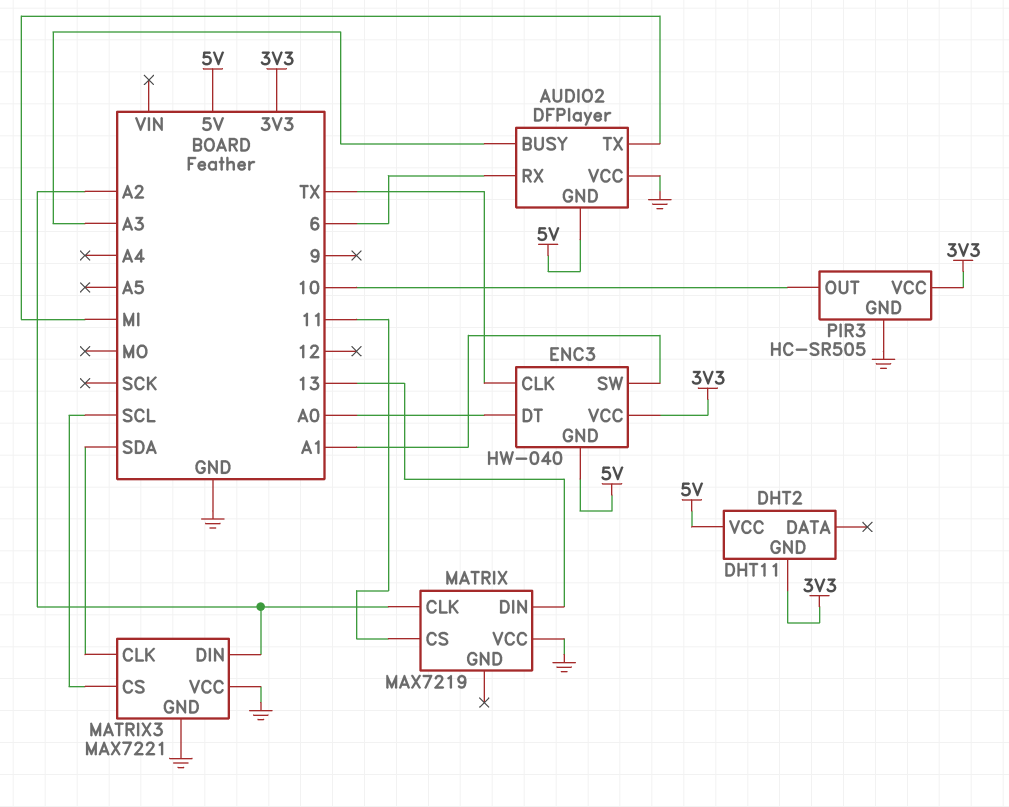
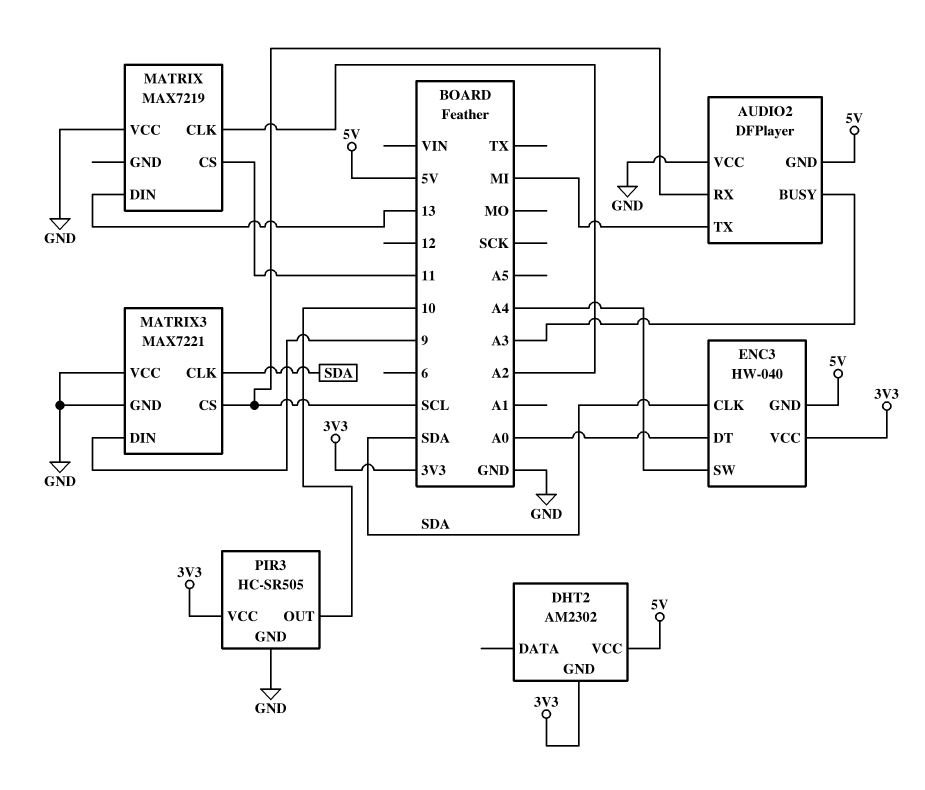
AUDIO2 pin RX: 6 -> SCL
DHT2: DHT11 -> AM2302
ENC3 pin CLK: TX -> SDA
ENC3 pin SW: A1 -> A4
MATRIX3 pin DIN: A2 -> 9

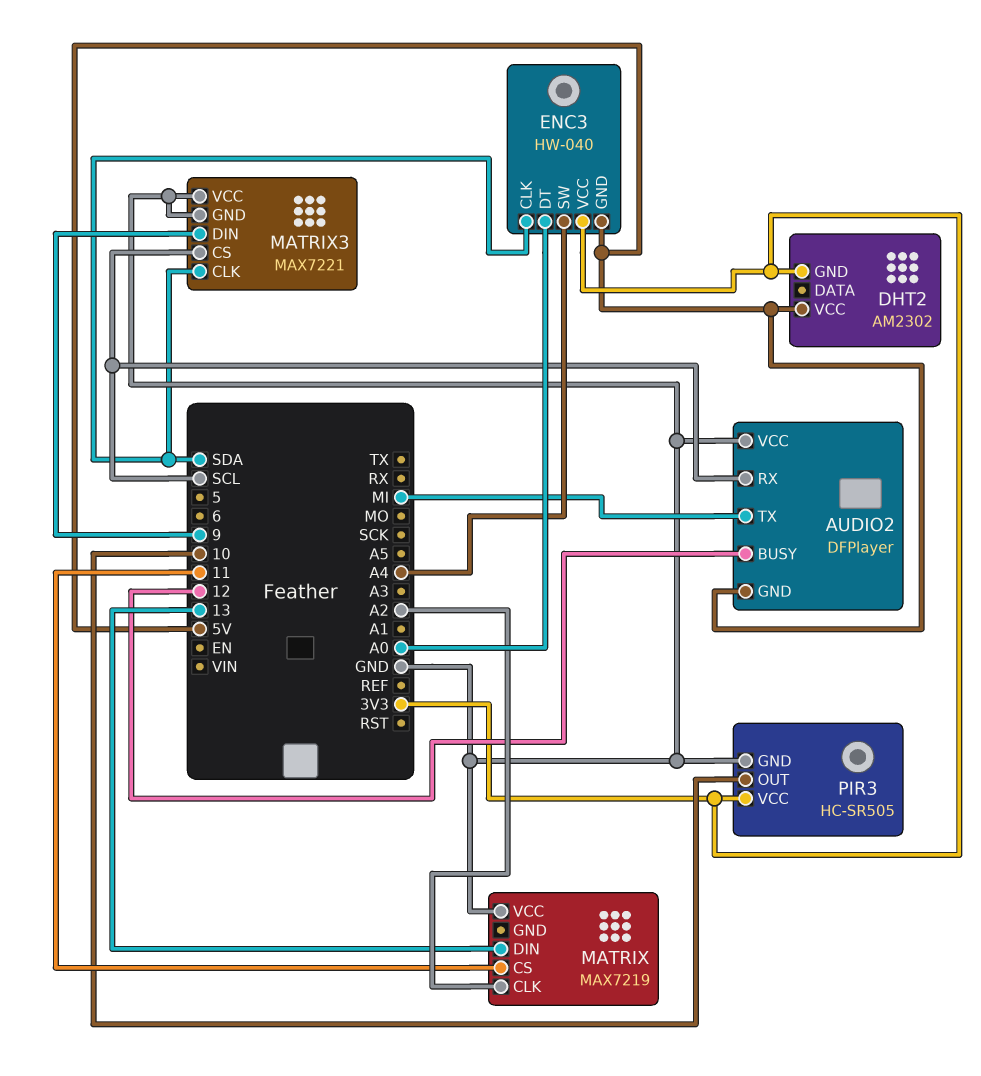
AUDIO2 pin BUSY: A3 -> 12

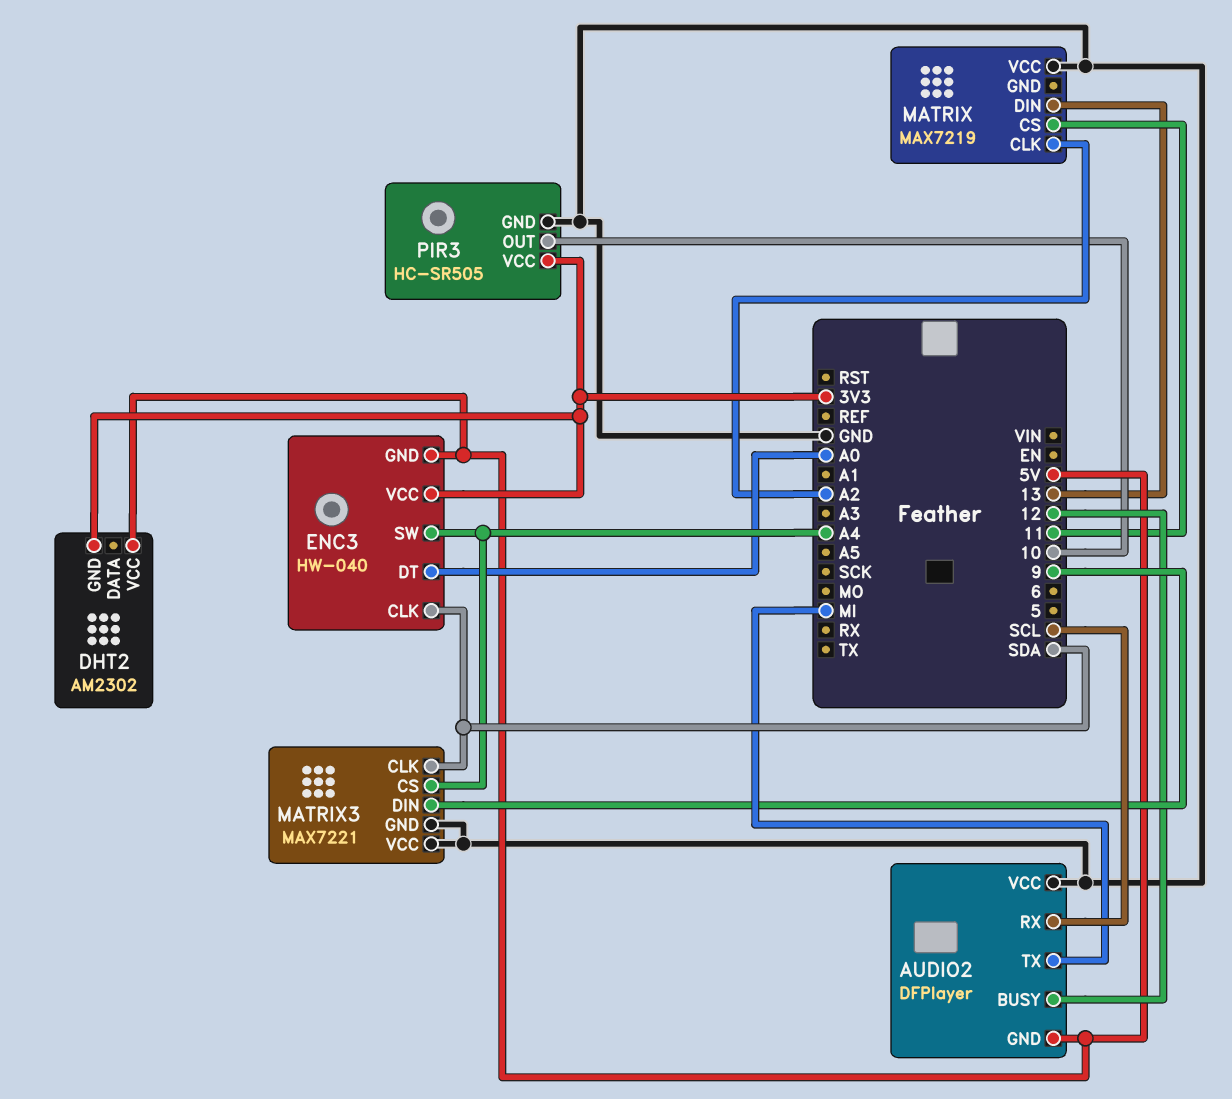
MATRIX3 pin CS: SCL -> A4

